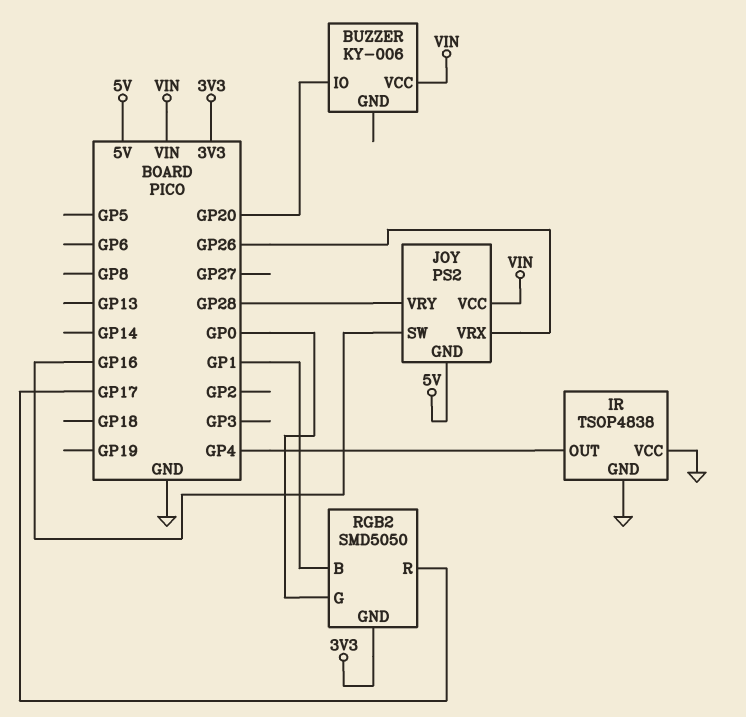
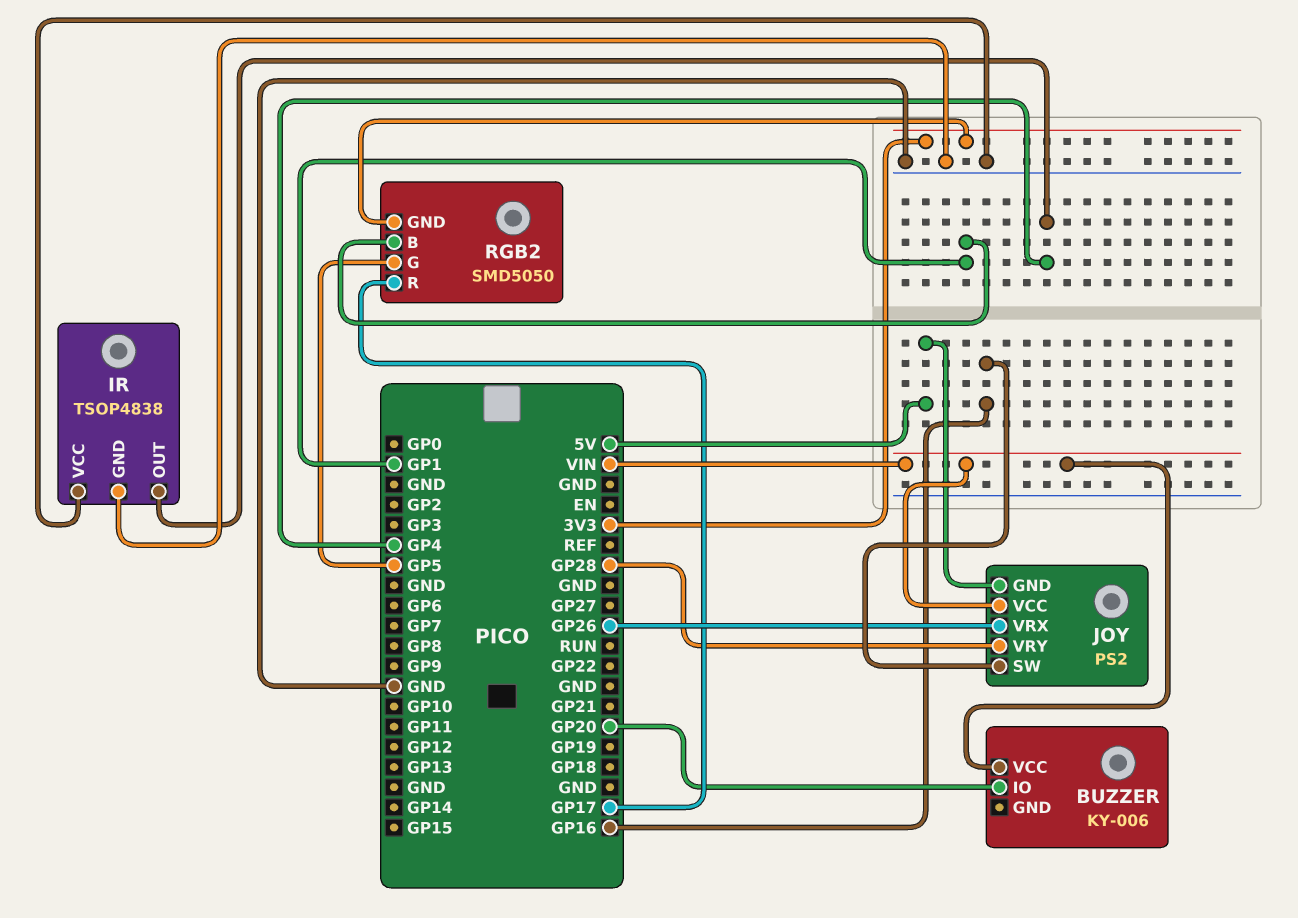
RGB2 pin G: GP0 -> GP5

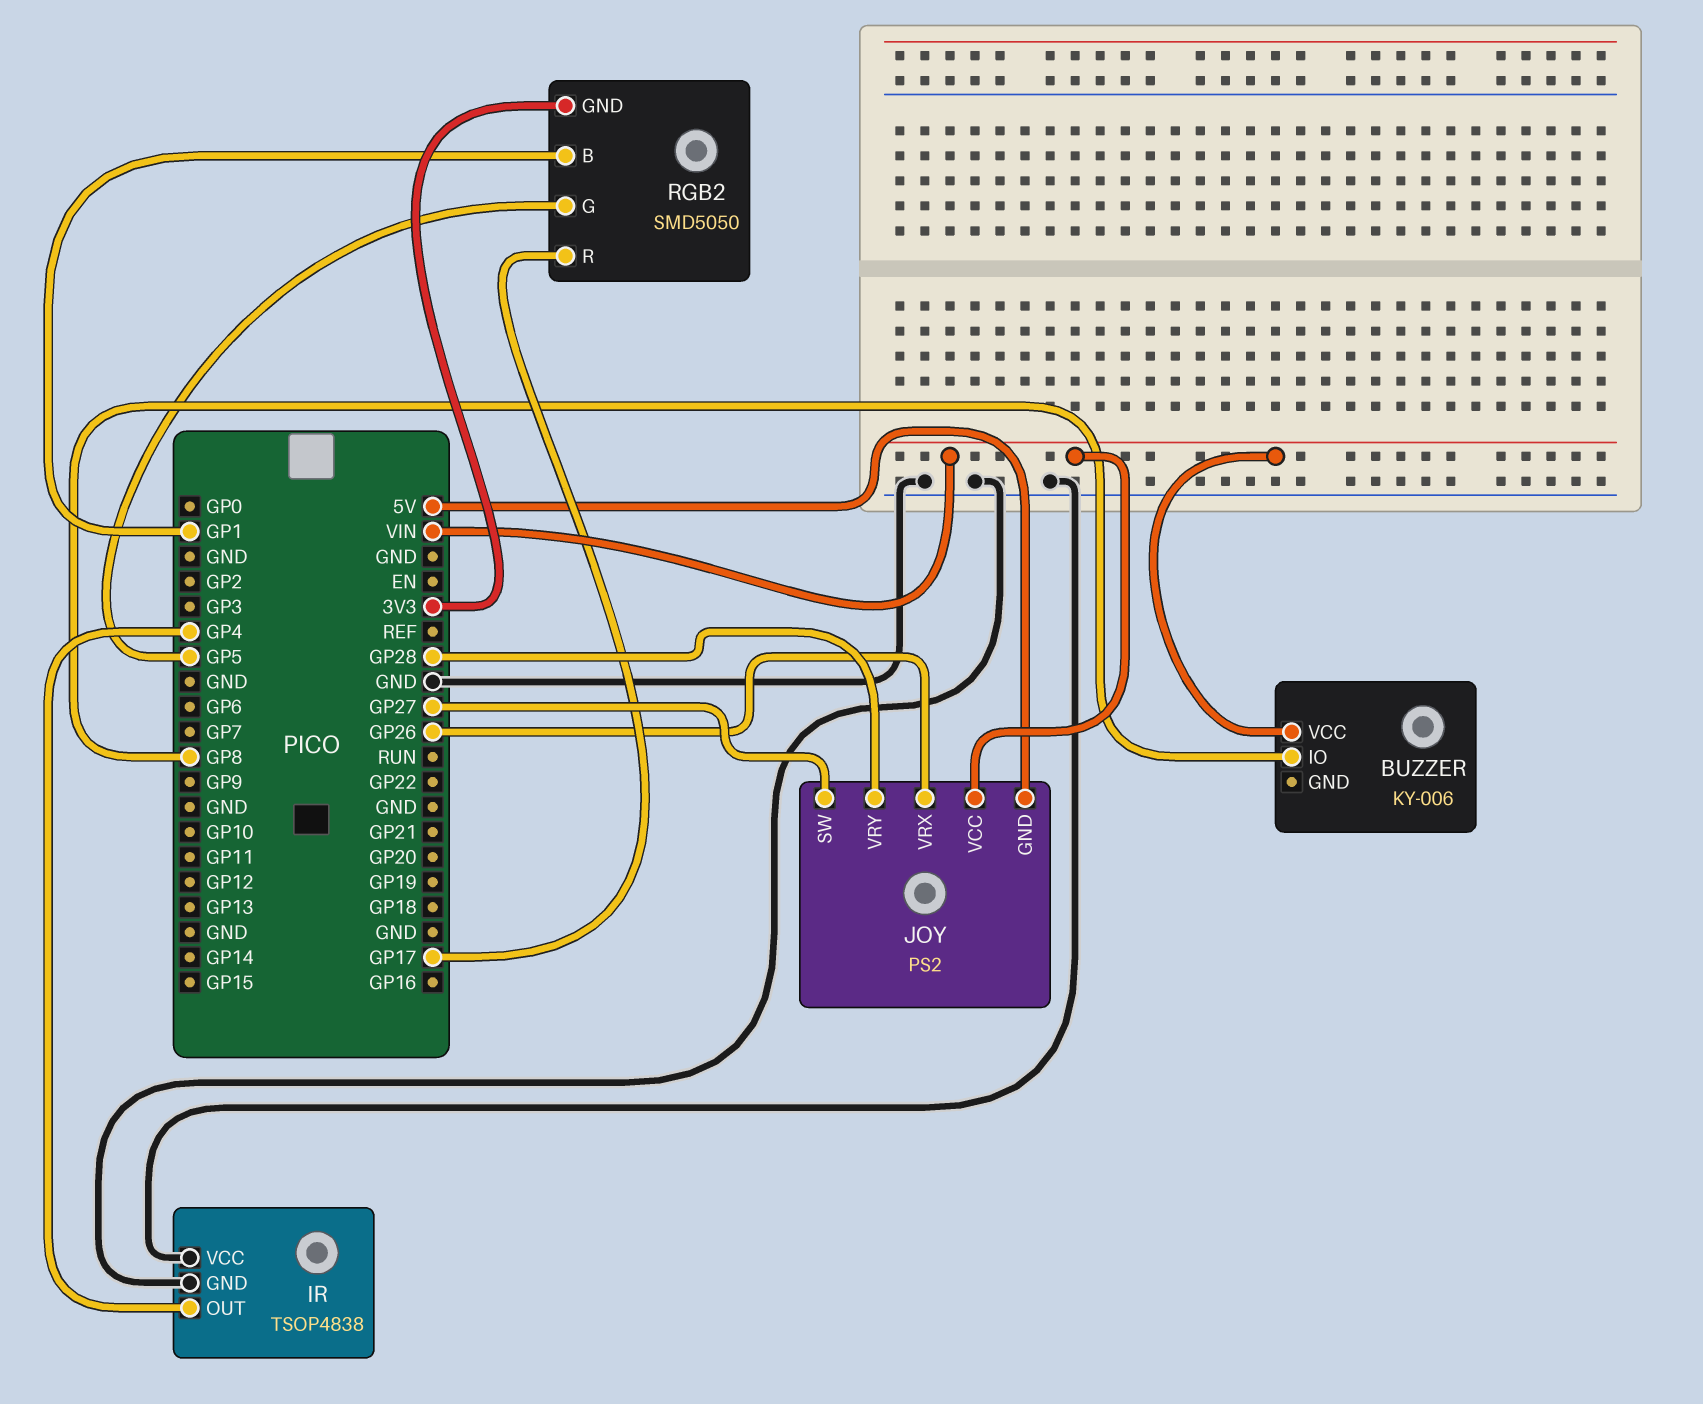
BUZZER pin IO: GP20 -> GP8
JOY pin SW: GP16 -> GP27

